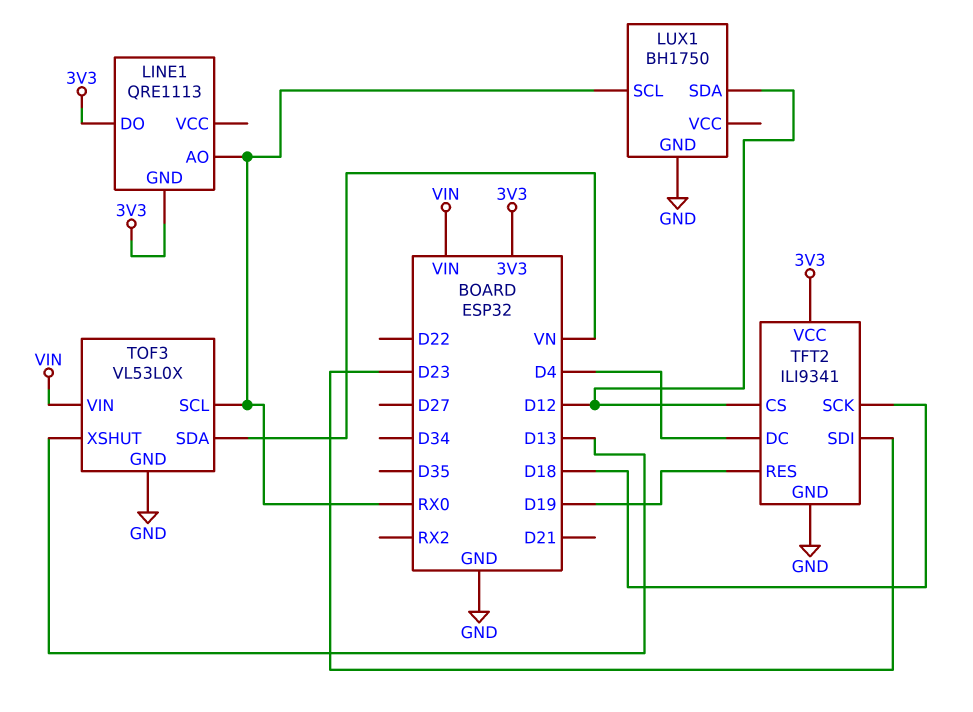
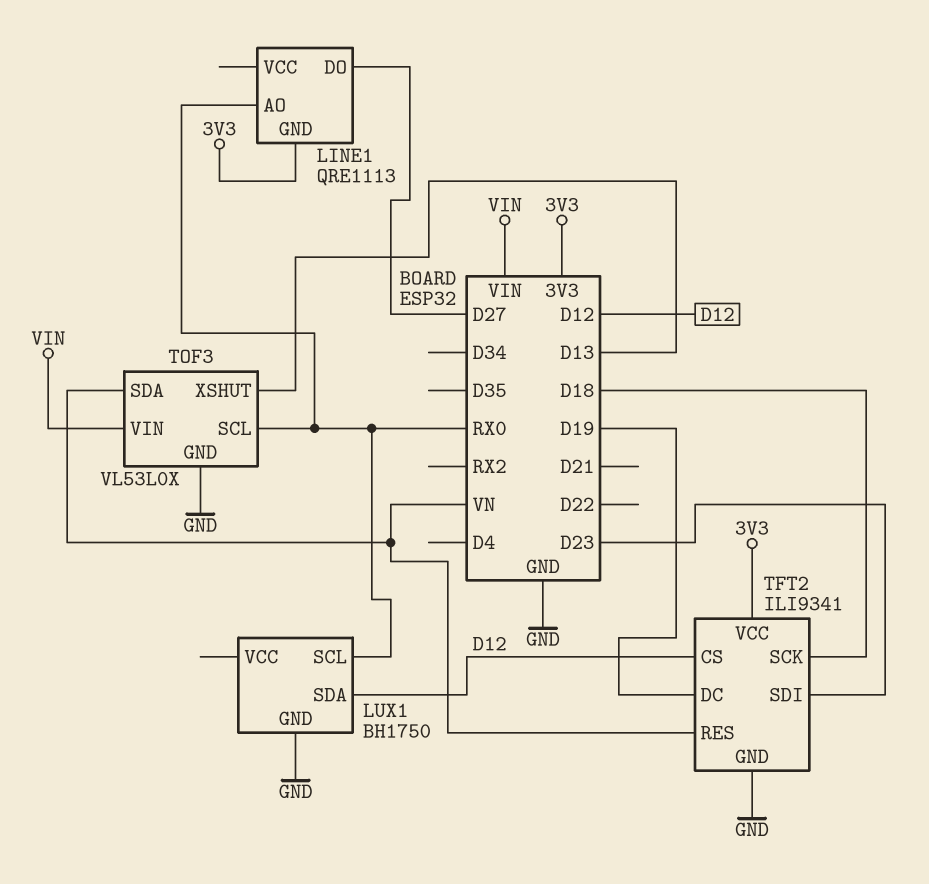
LINE1 pin DO: 3V3 -> D27
TFT2 pin DC: D4 -> D19
TFT2 pin RES: D19 -> VN

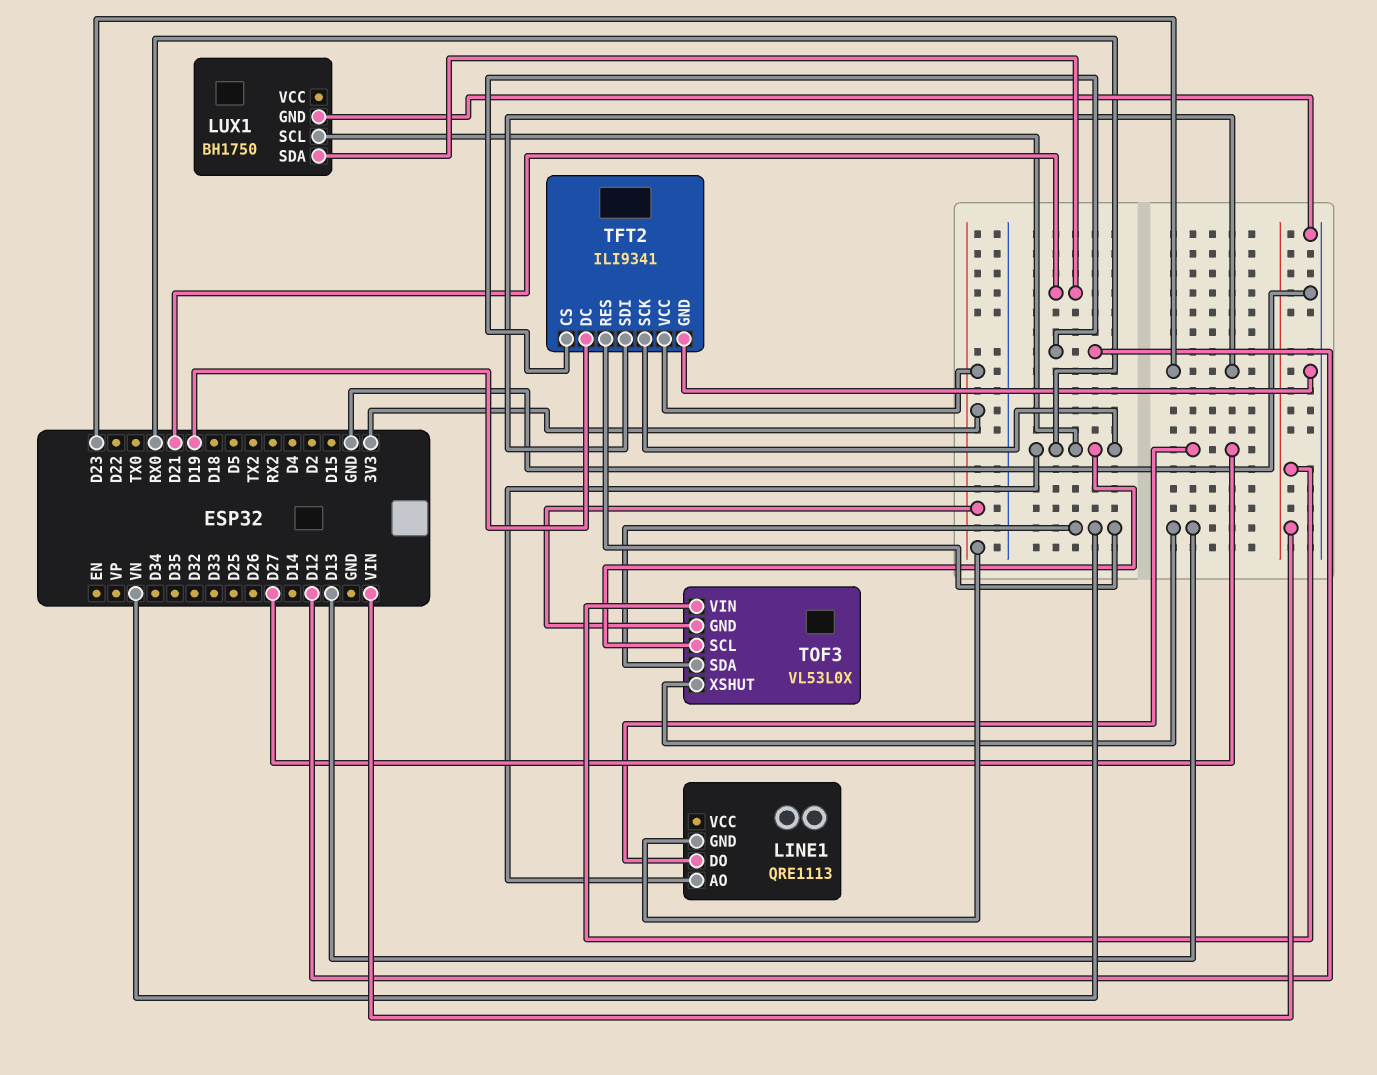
LUX1 pin SDA: D12 -> D21
TFT2 pin SCK: D18 -> RX0
TOF3 pin GND: GND -> 3V3

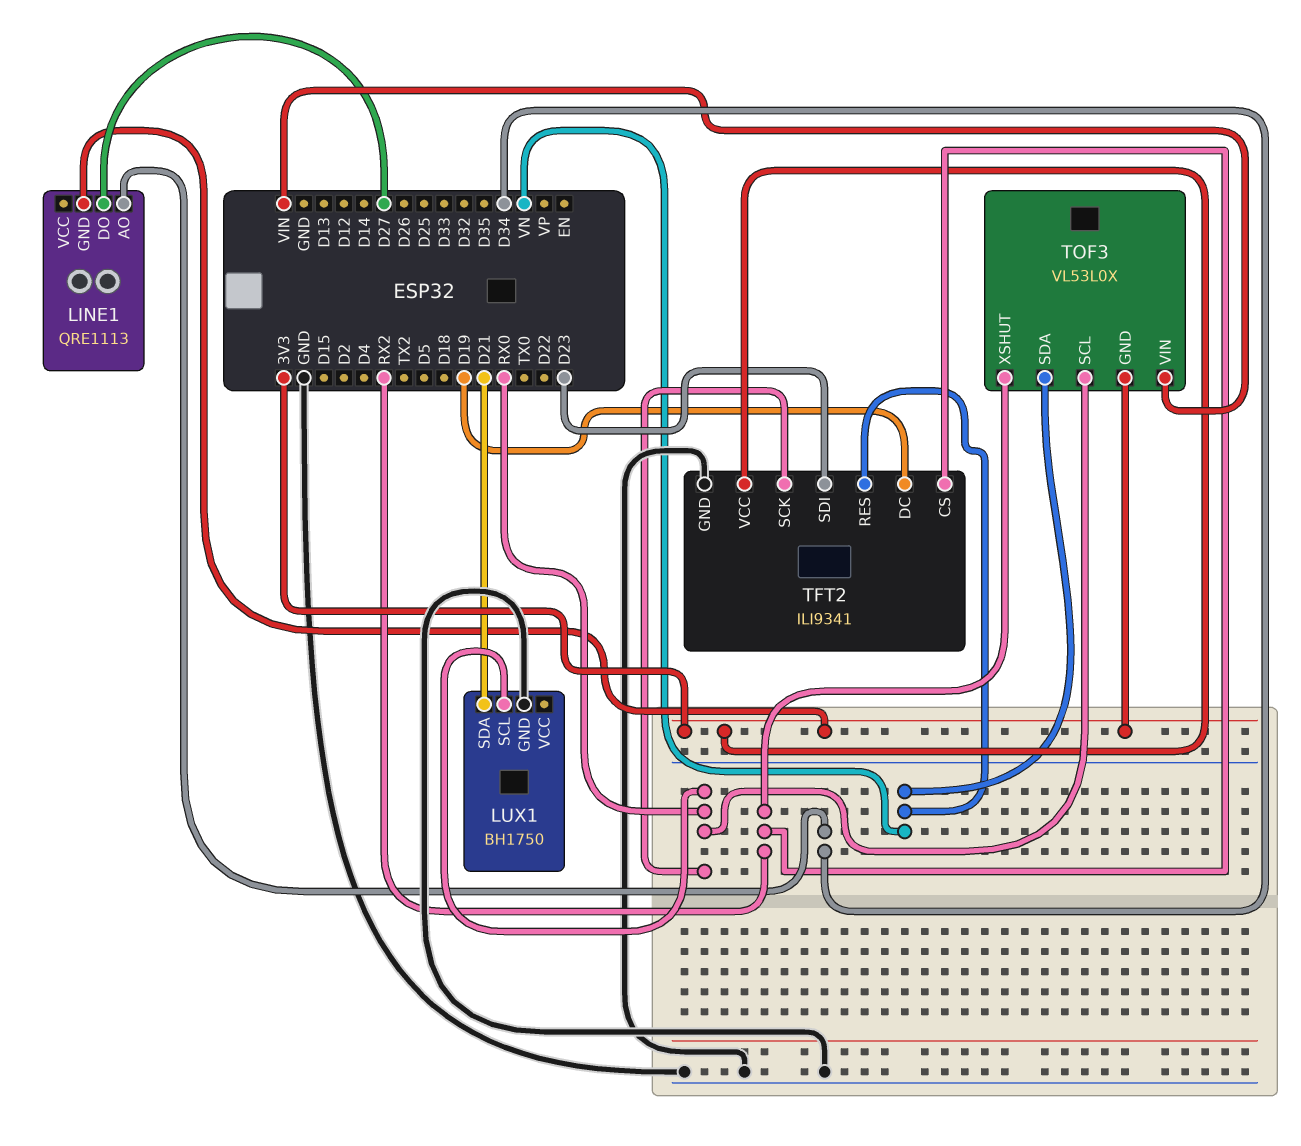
LINE1 pin AO: RX0 -> D34
TFT2 pin CS: D12 -> RX2
TOF3 pin XSHUT: D13 -> RX2

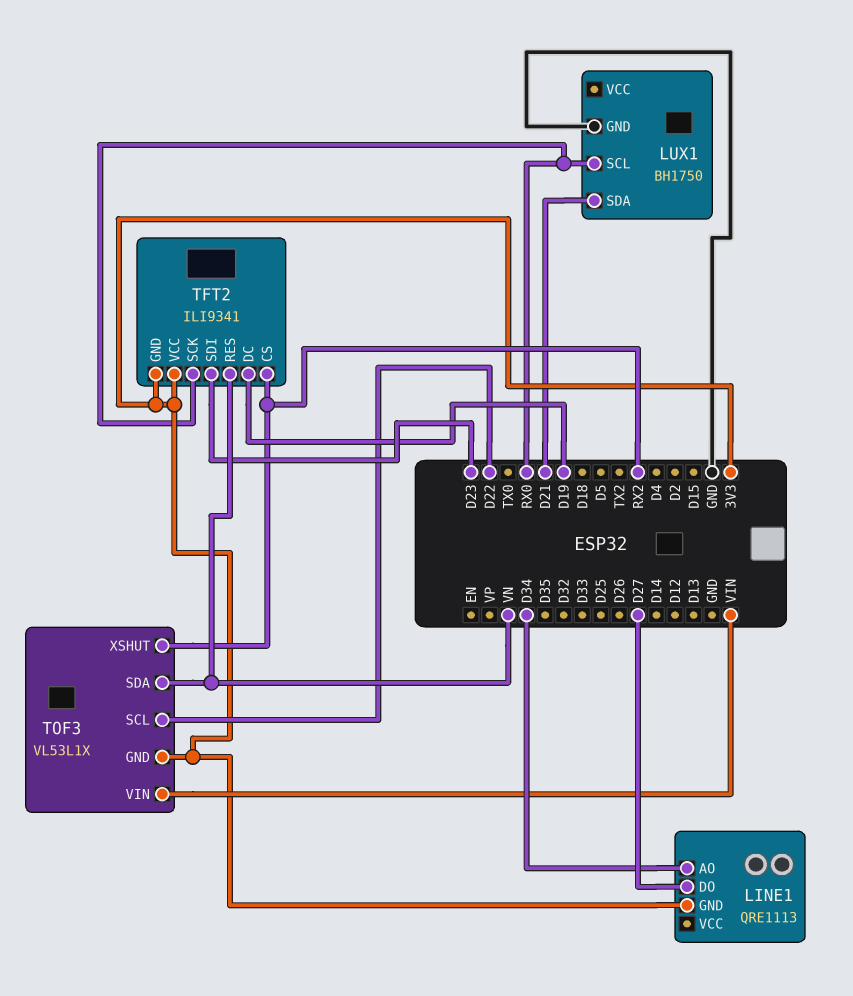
TFT2 pin GND: GND -> 3V3
TOF3: VL53L0X -> VL53L1X
TOF3 pin SCL: RX0 -> D22

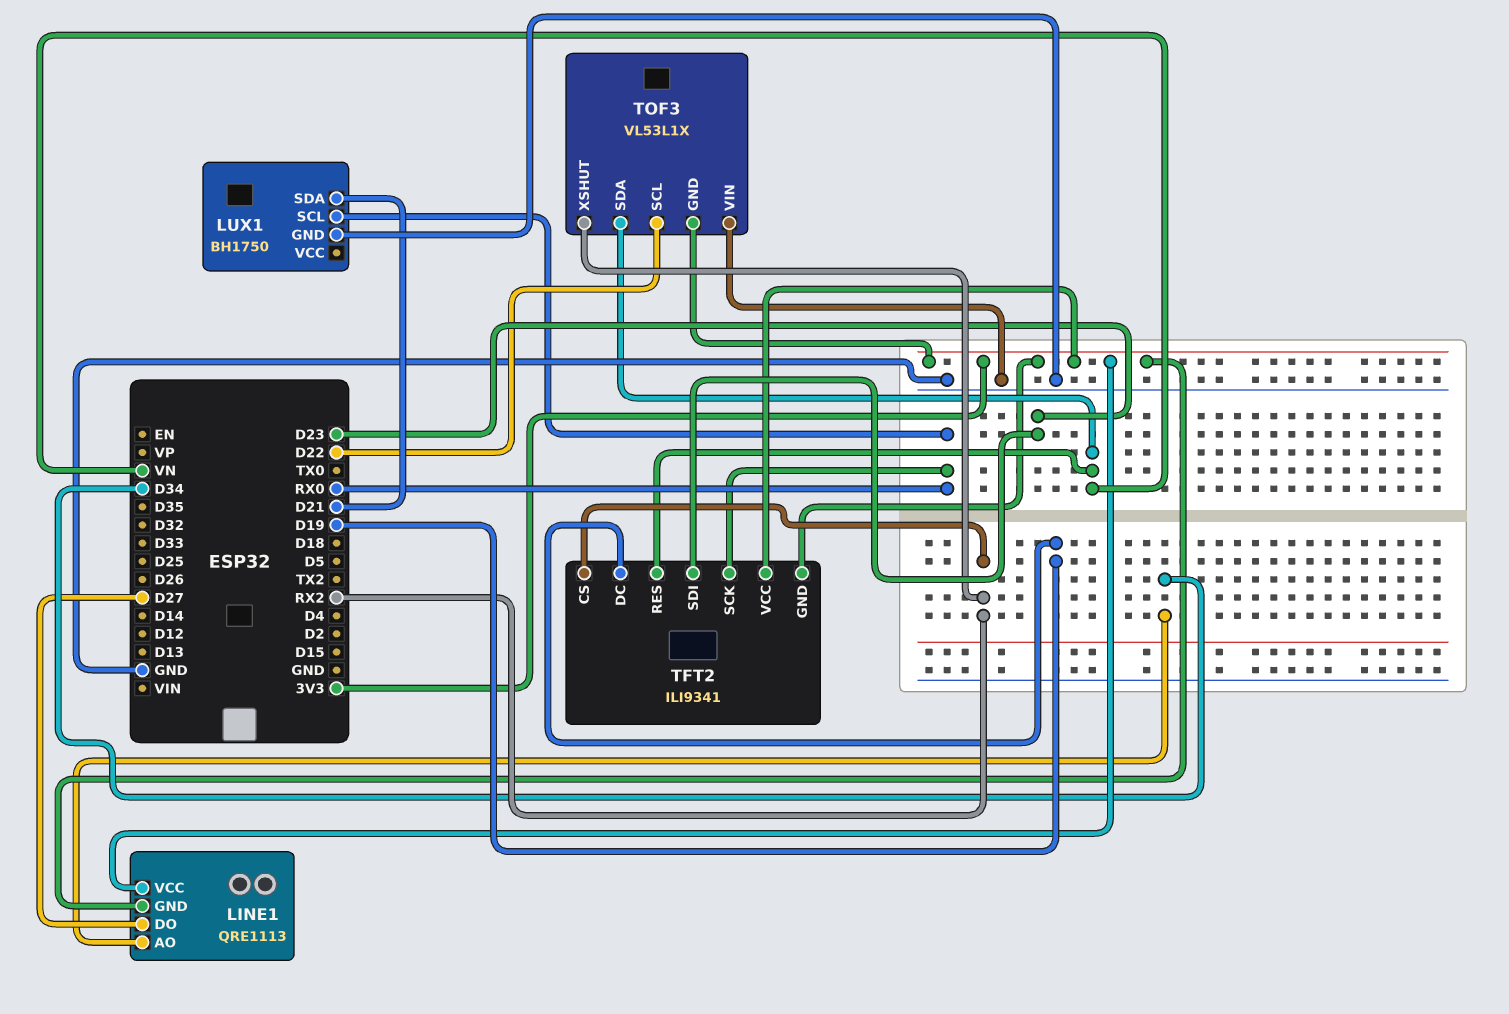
LINE1 pin VCC: none -> 3V3
TOF3 pin VIN: VIN -> GND

